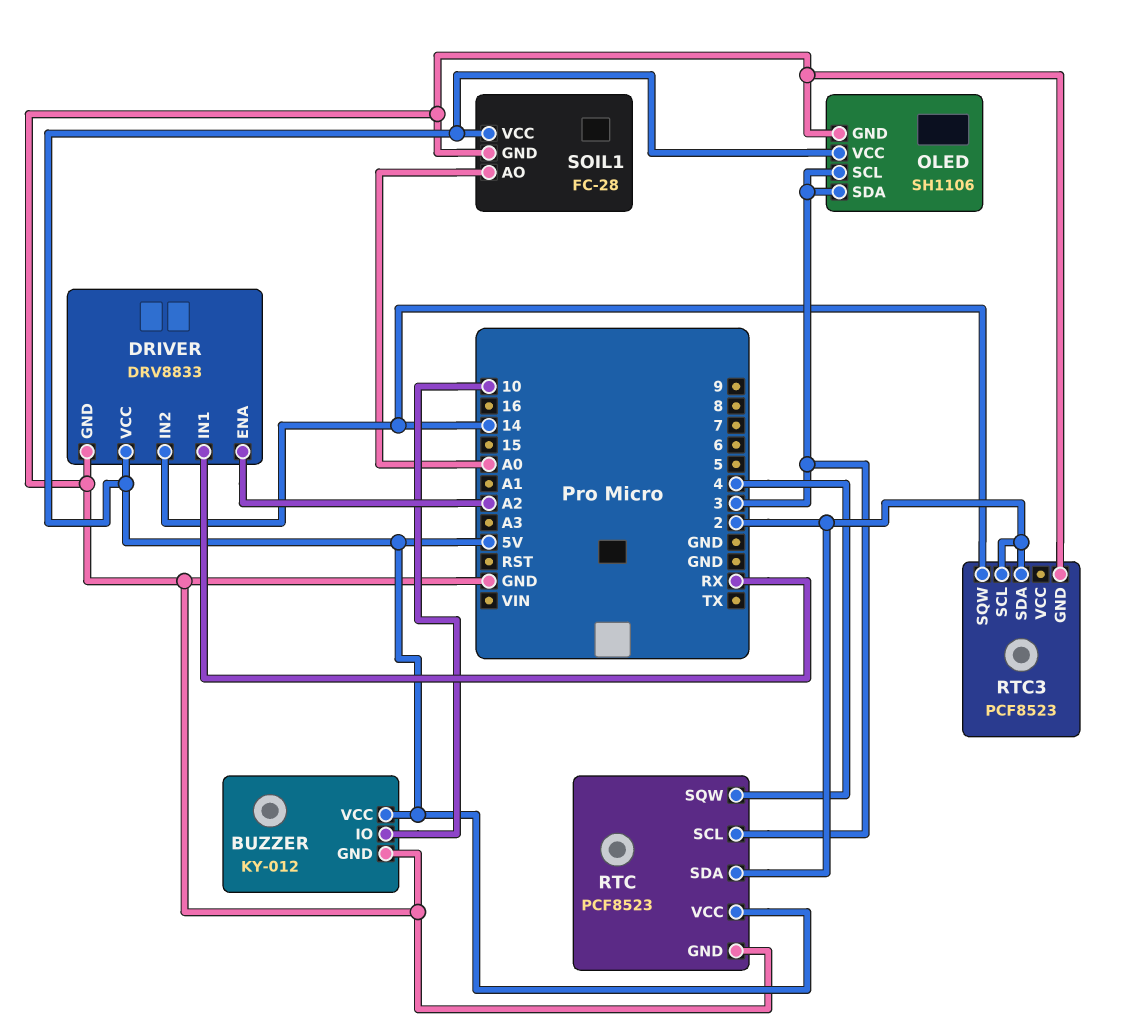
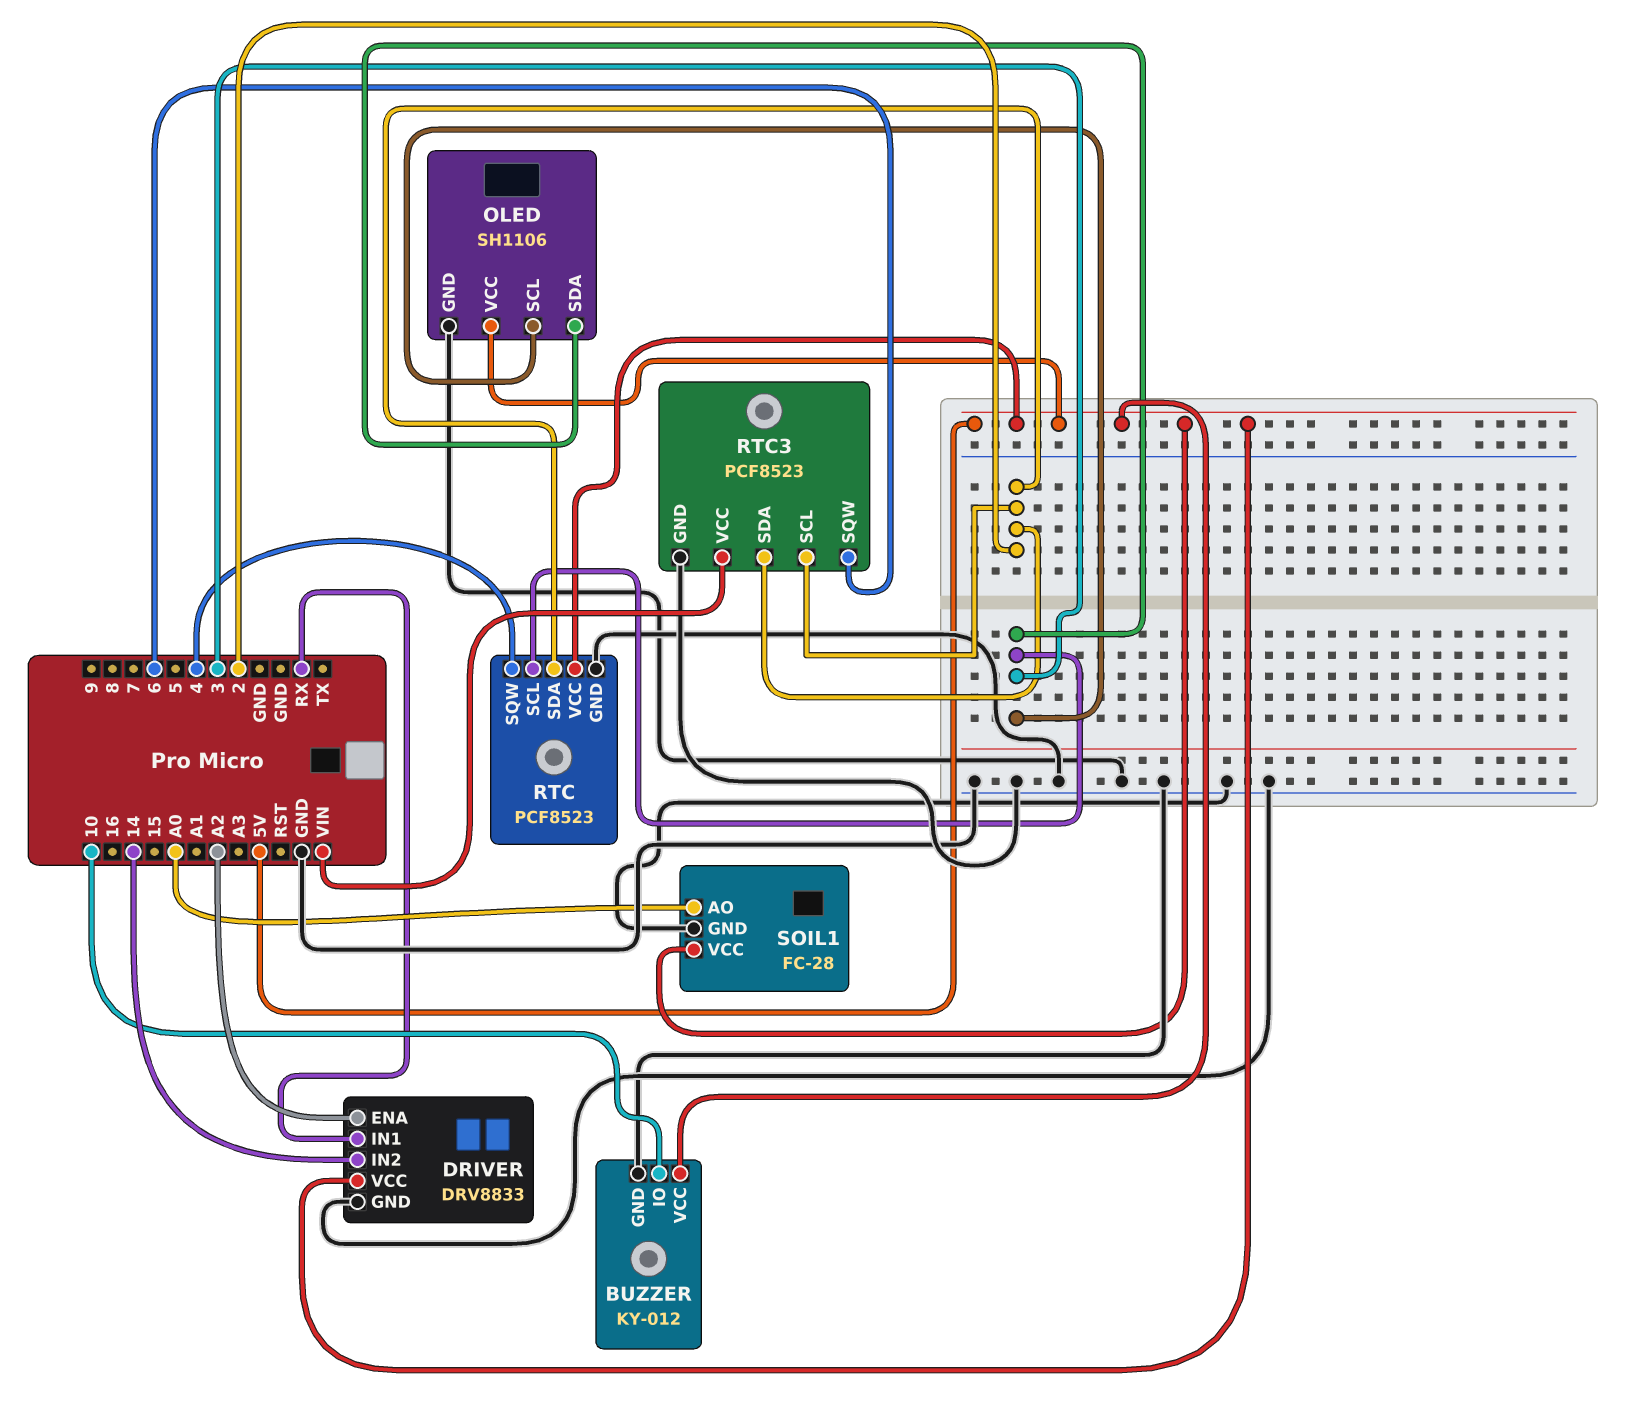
RTC3 pin SQW: 14 -> 6
RTC3 pin VCC: none -> VIN

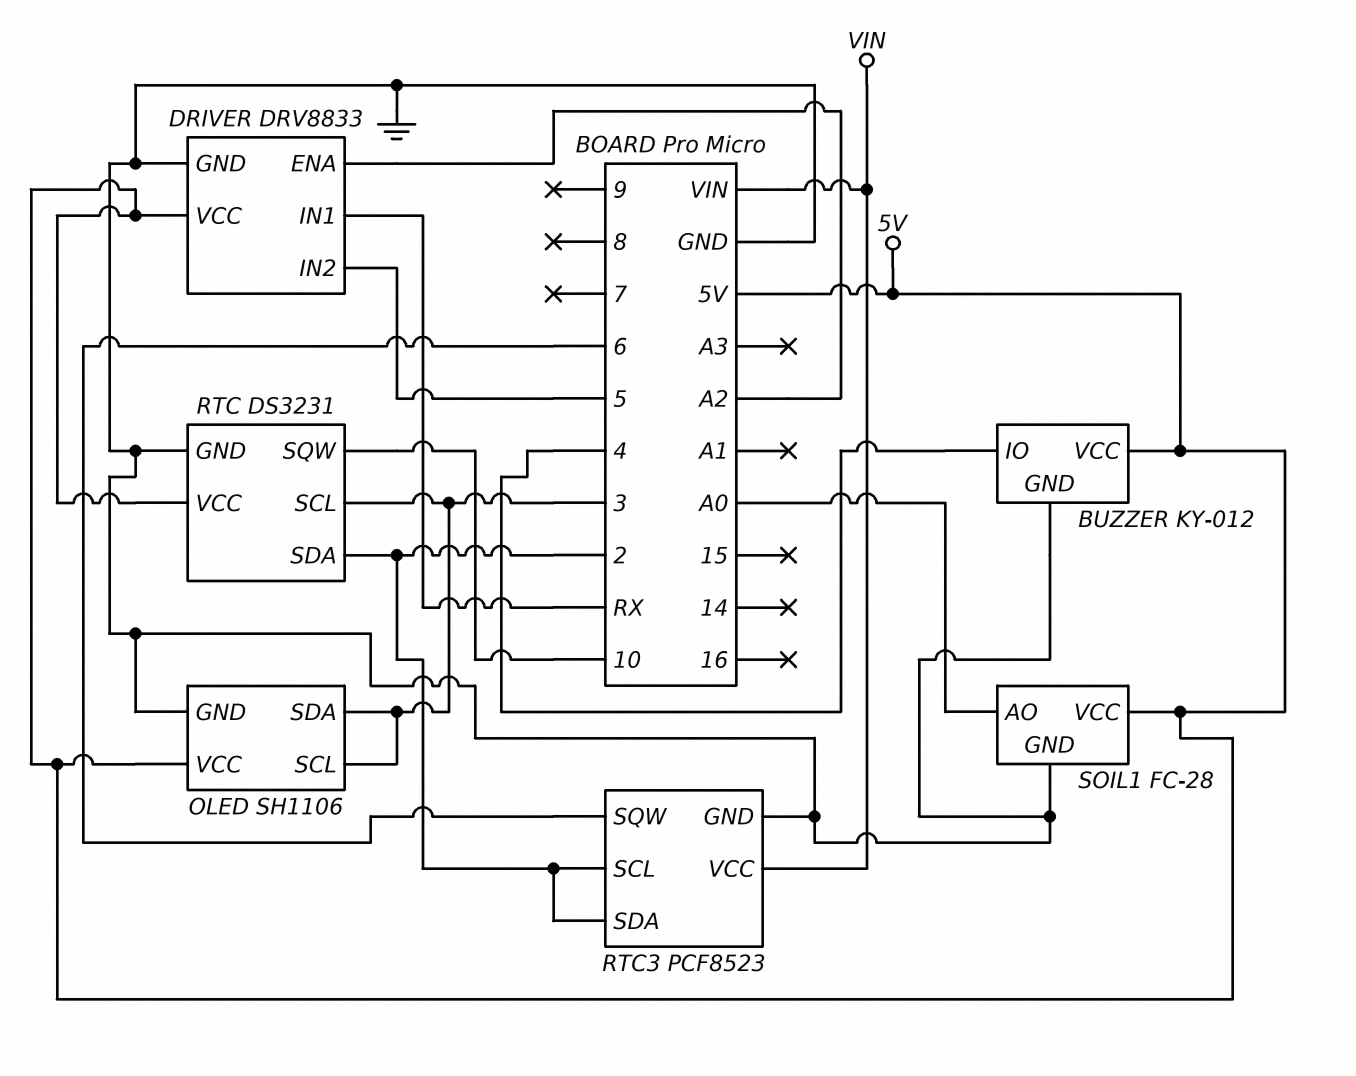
BUZZER pin IO: 10 -> 4
DRIVER pin IN2: 14 -> 5
RTC: PCF8523 -> DS3231
RTC pin SQW: 4 -> 10

